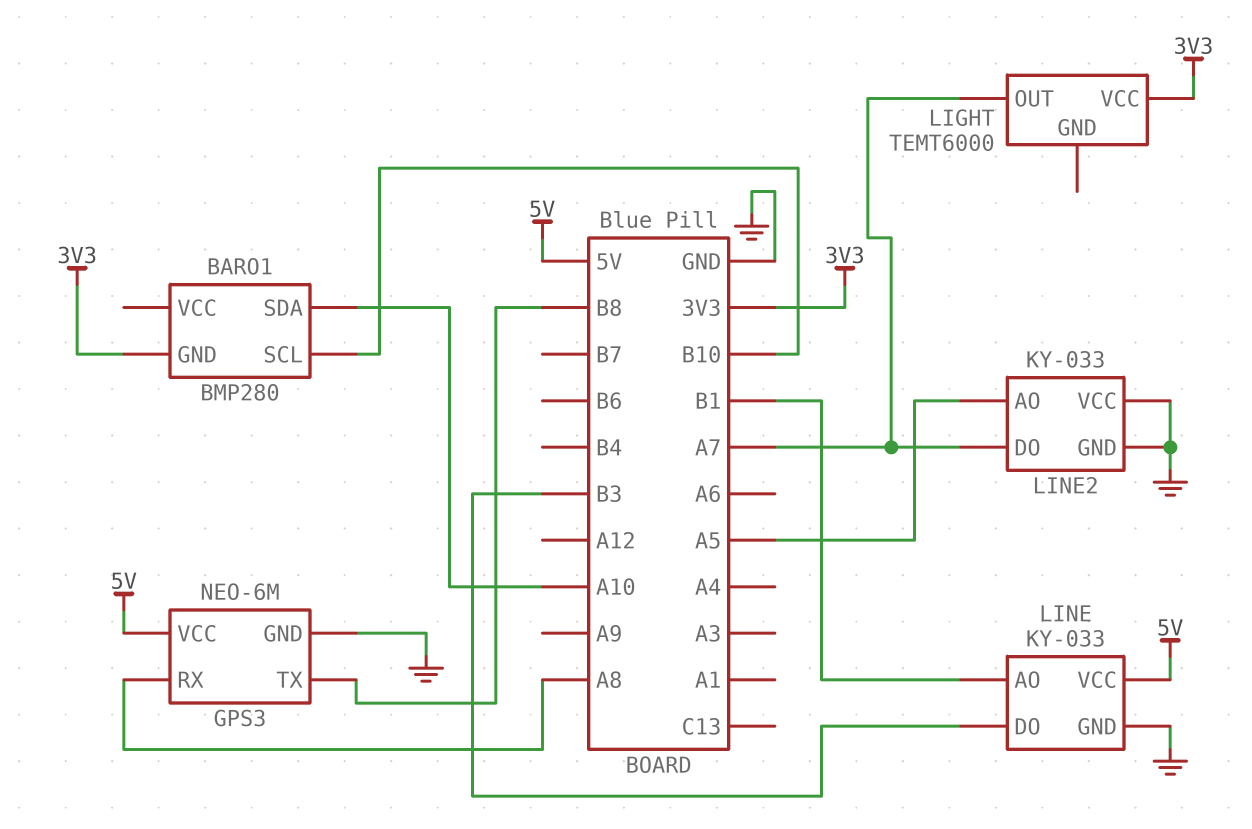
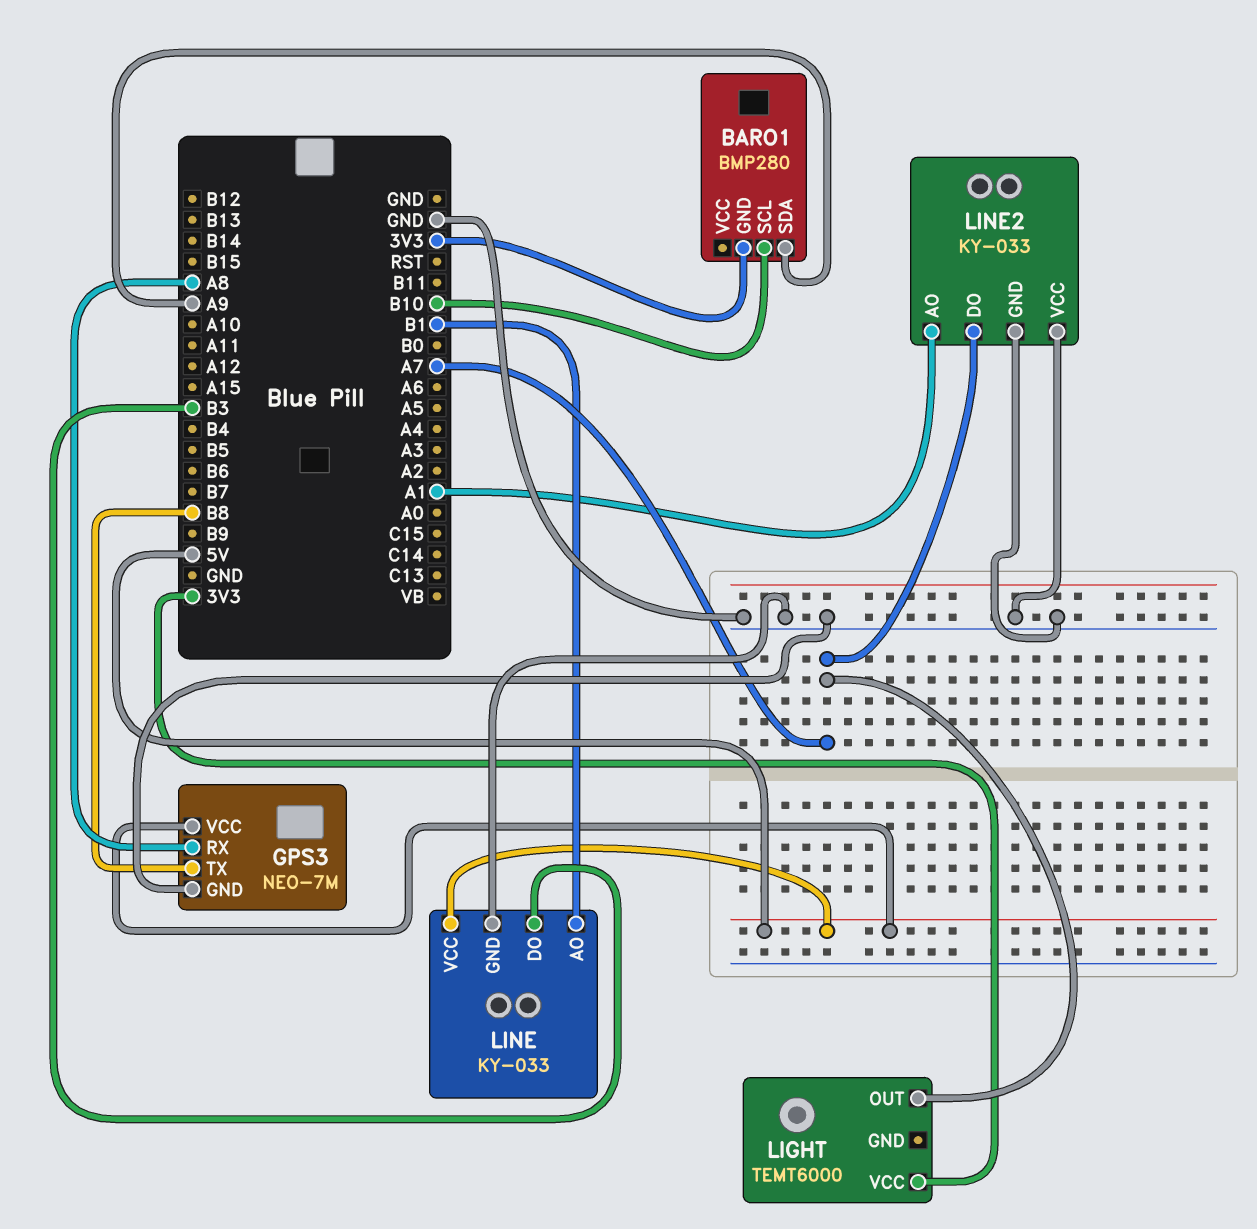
BARO1 pin SDA: A10 -> A9
GPS3: NEO-6M -> NEO-7M
LINE2 pin AO: A5 -> A1

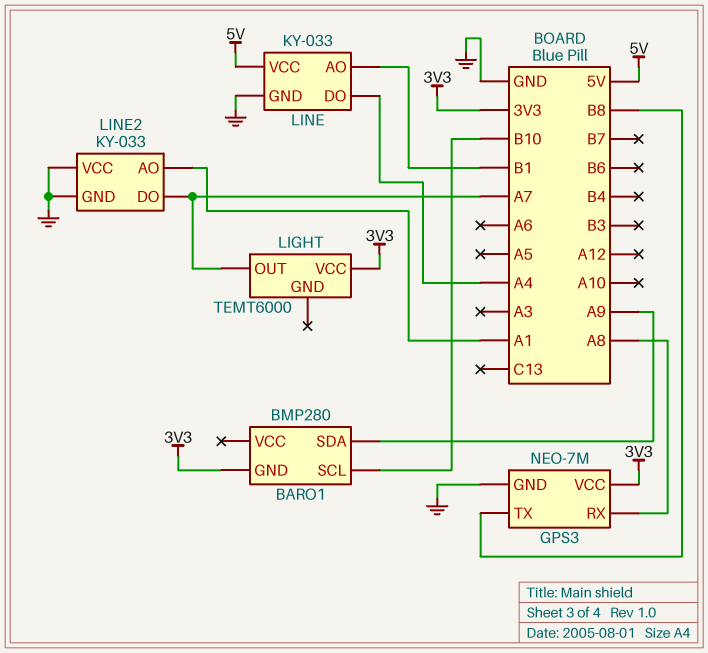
GPS3 pin VCC: 5V -> 3V3
LINE pin DO: B3 -> A4

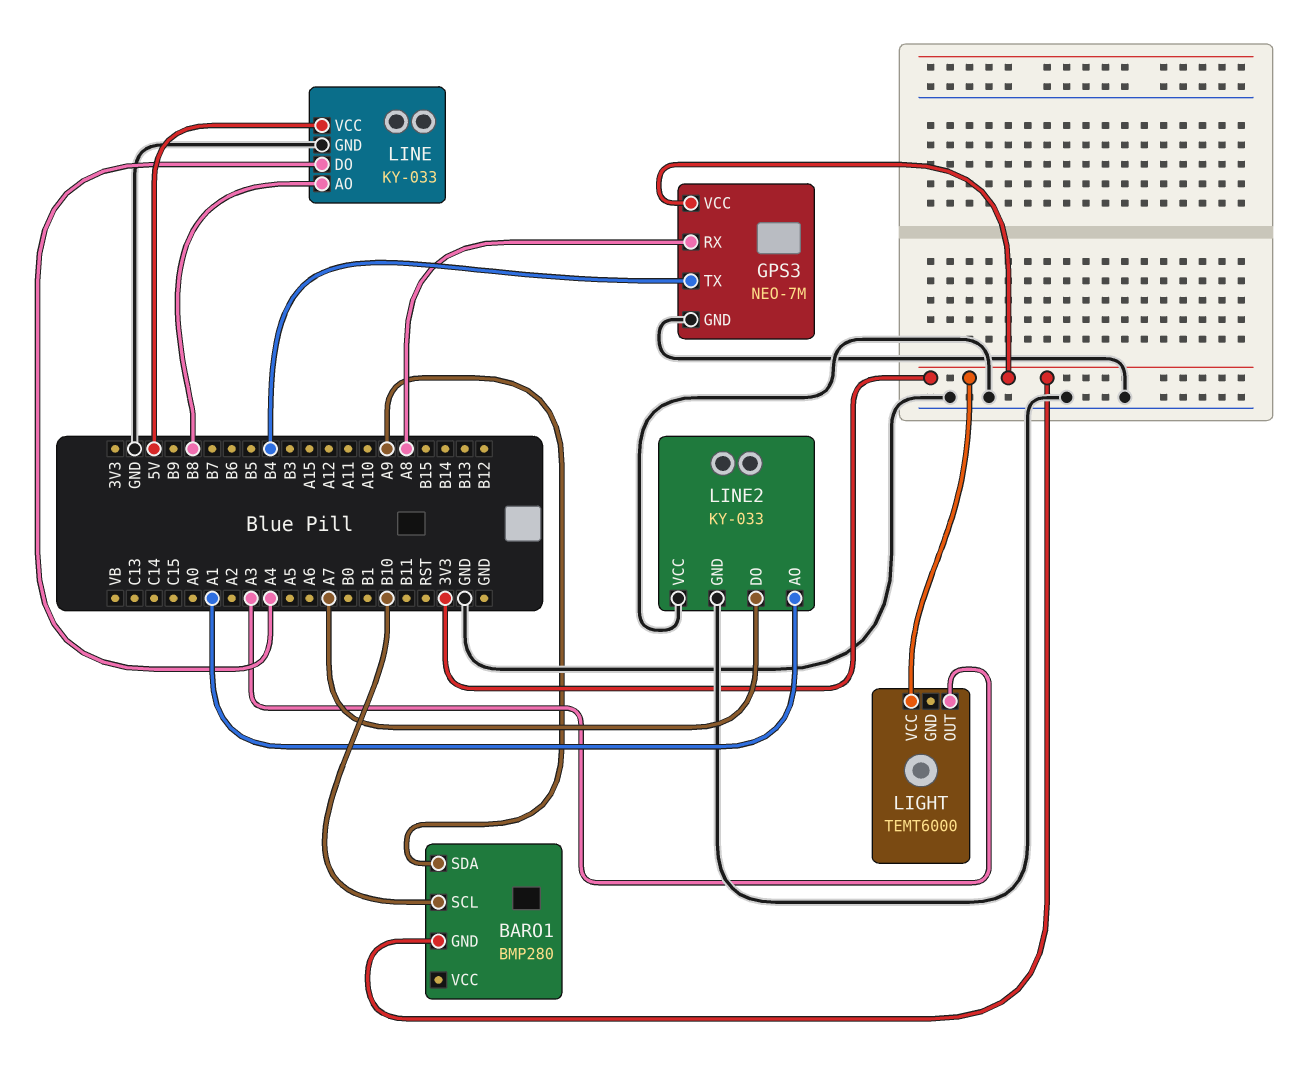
GPS3 pin TX: B8 -> B4
LIGHT pin OUT: A7 -> A3
LINE pin AO: B1 -> B8

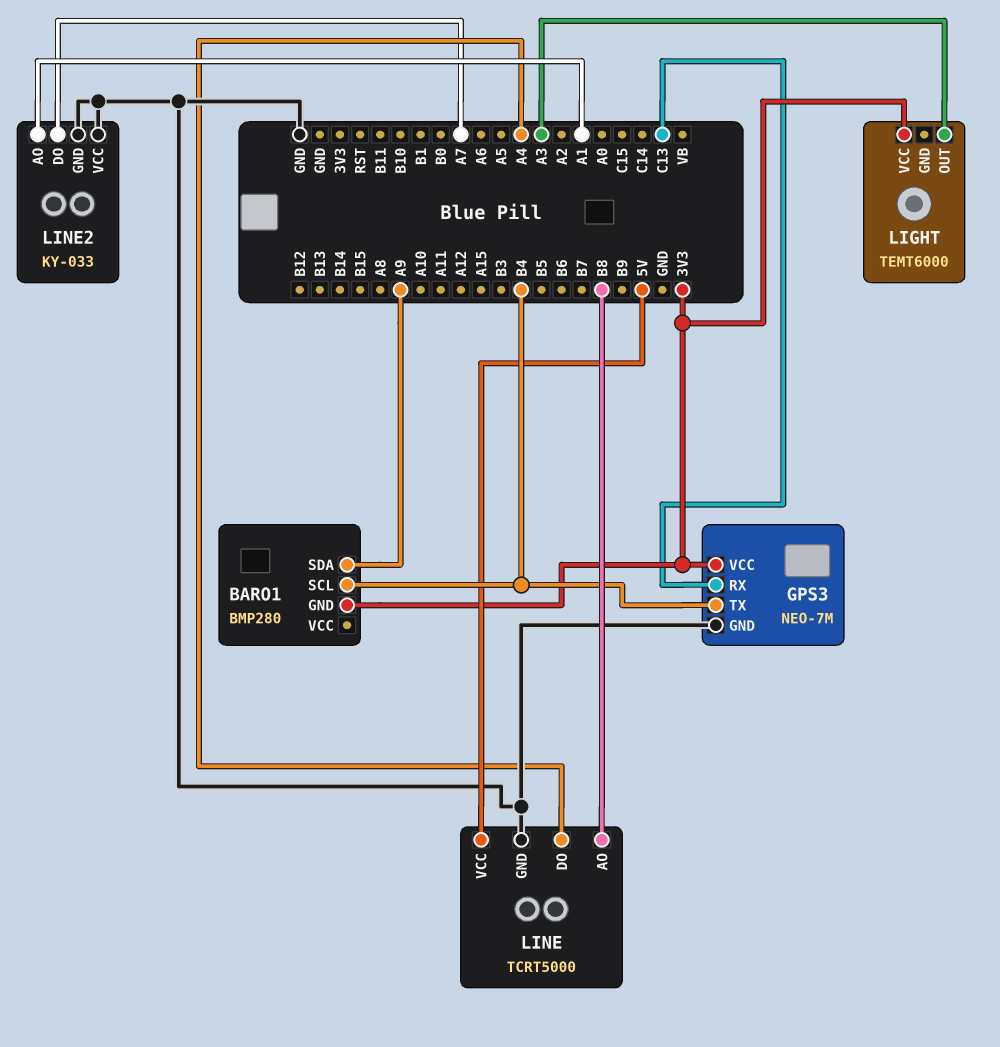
BARO1 pin SCL: B10 -> B4
GPS3 pin RX: A8 -> C13
LINE: KY-033 -> TCRT5000

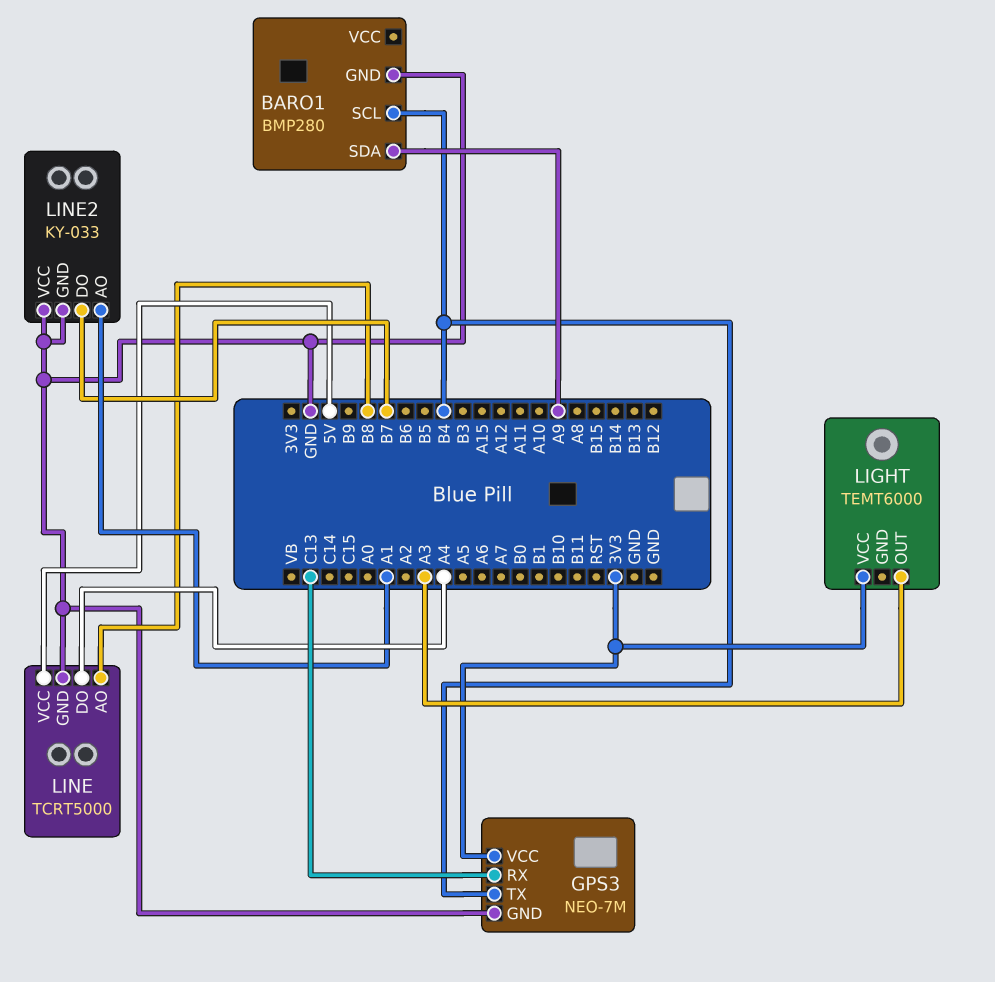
BARO1 pin GND: 3V3 -> GND
LINE2 pin DO: A7 -> B7

